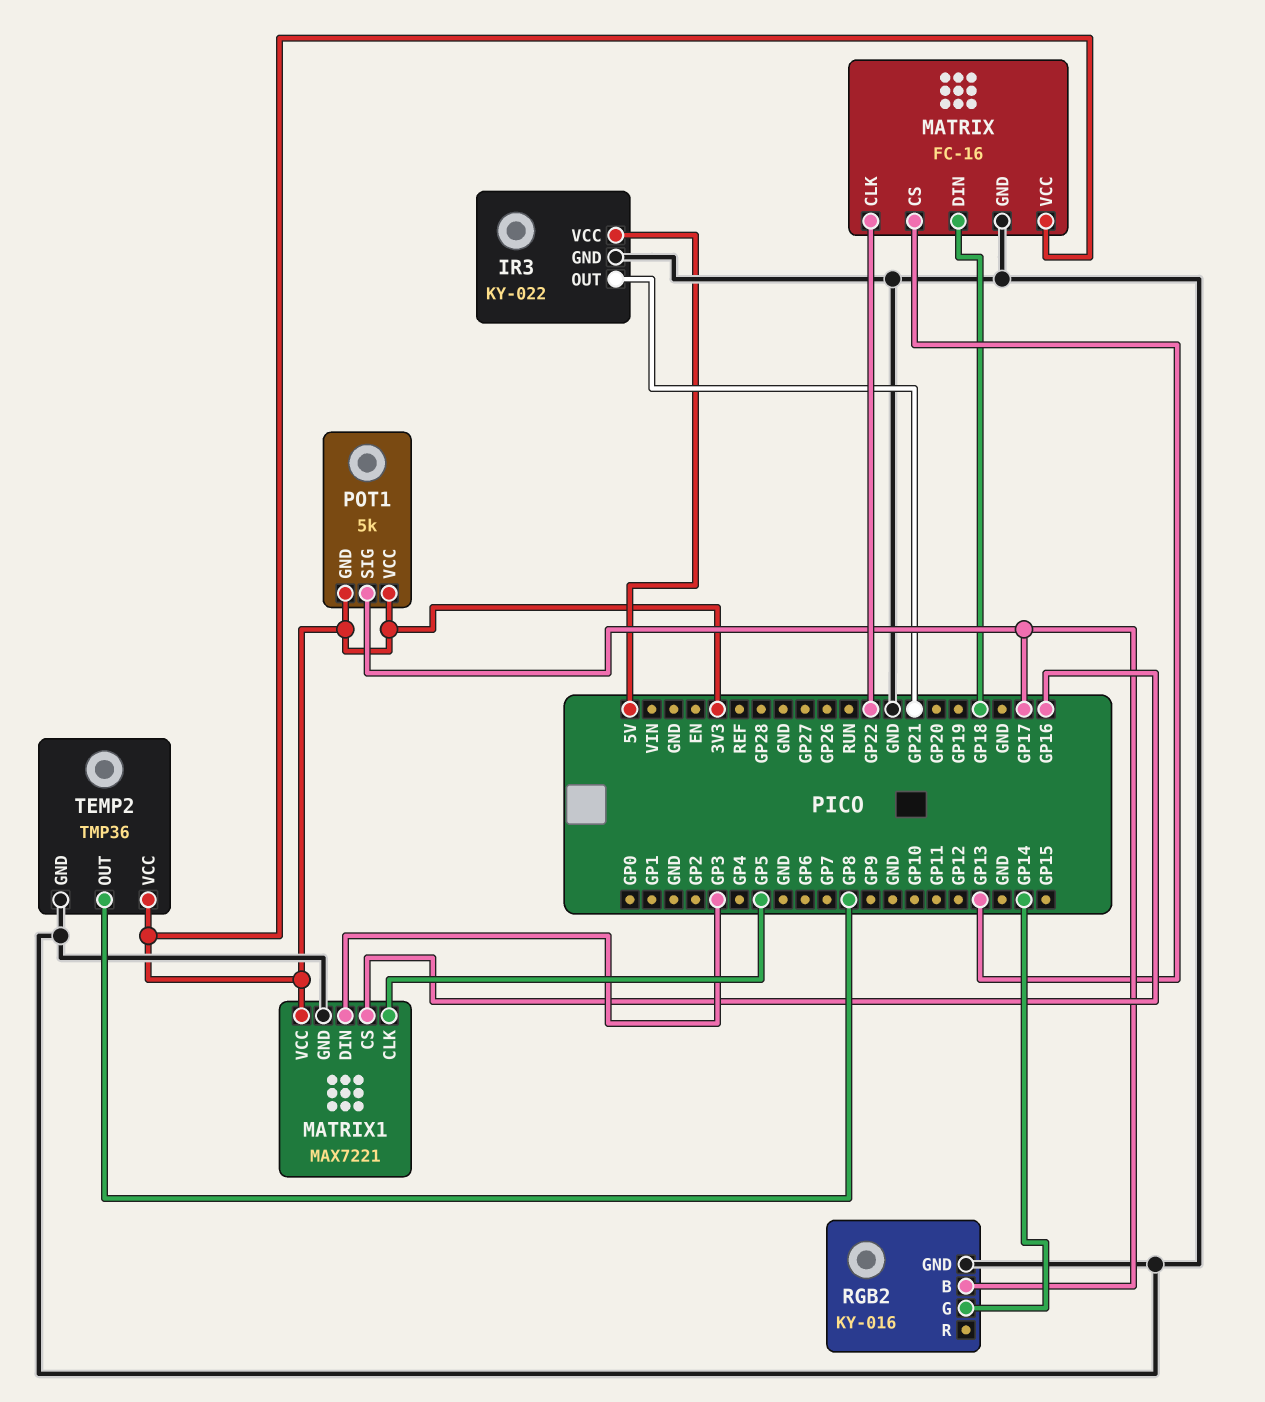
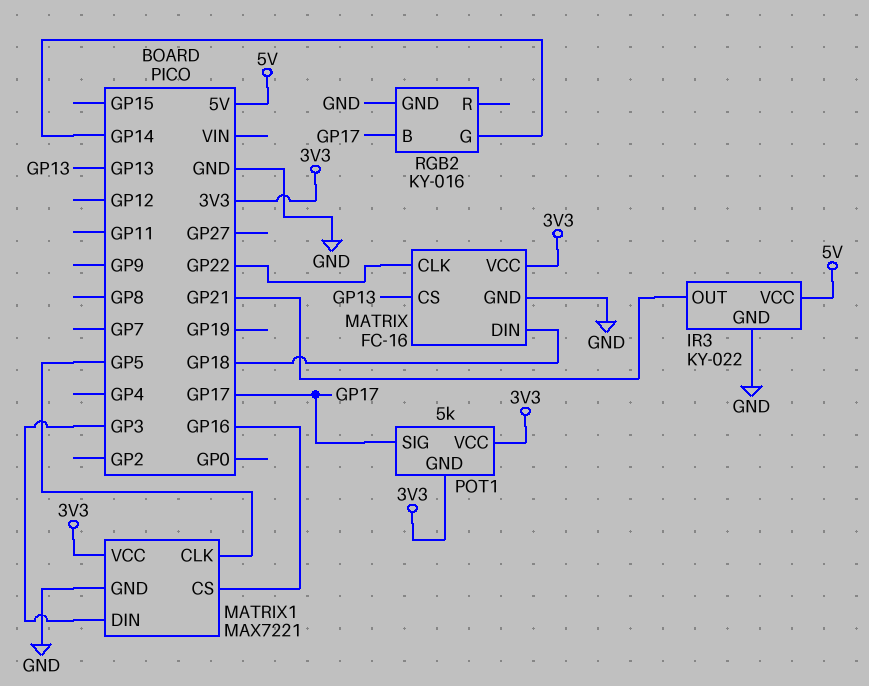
TEMP2: TMP36 -> none
TEMP2 pin GND: GND -> none
TEMP2 pin OUT: GP8 -> none
TEMP2 pin VCC: 3V3 -> none

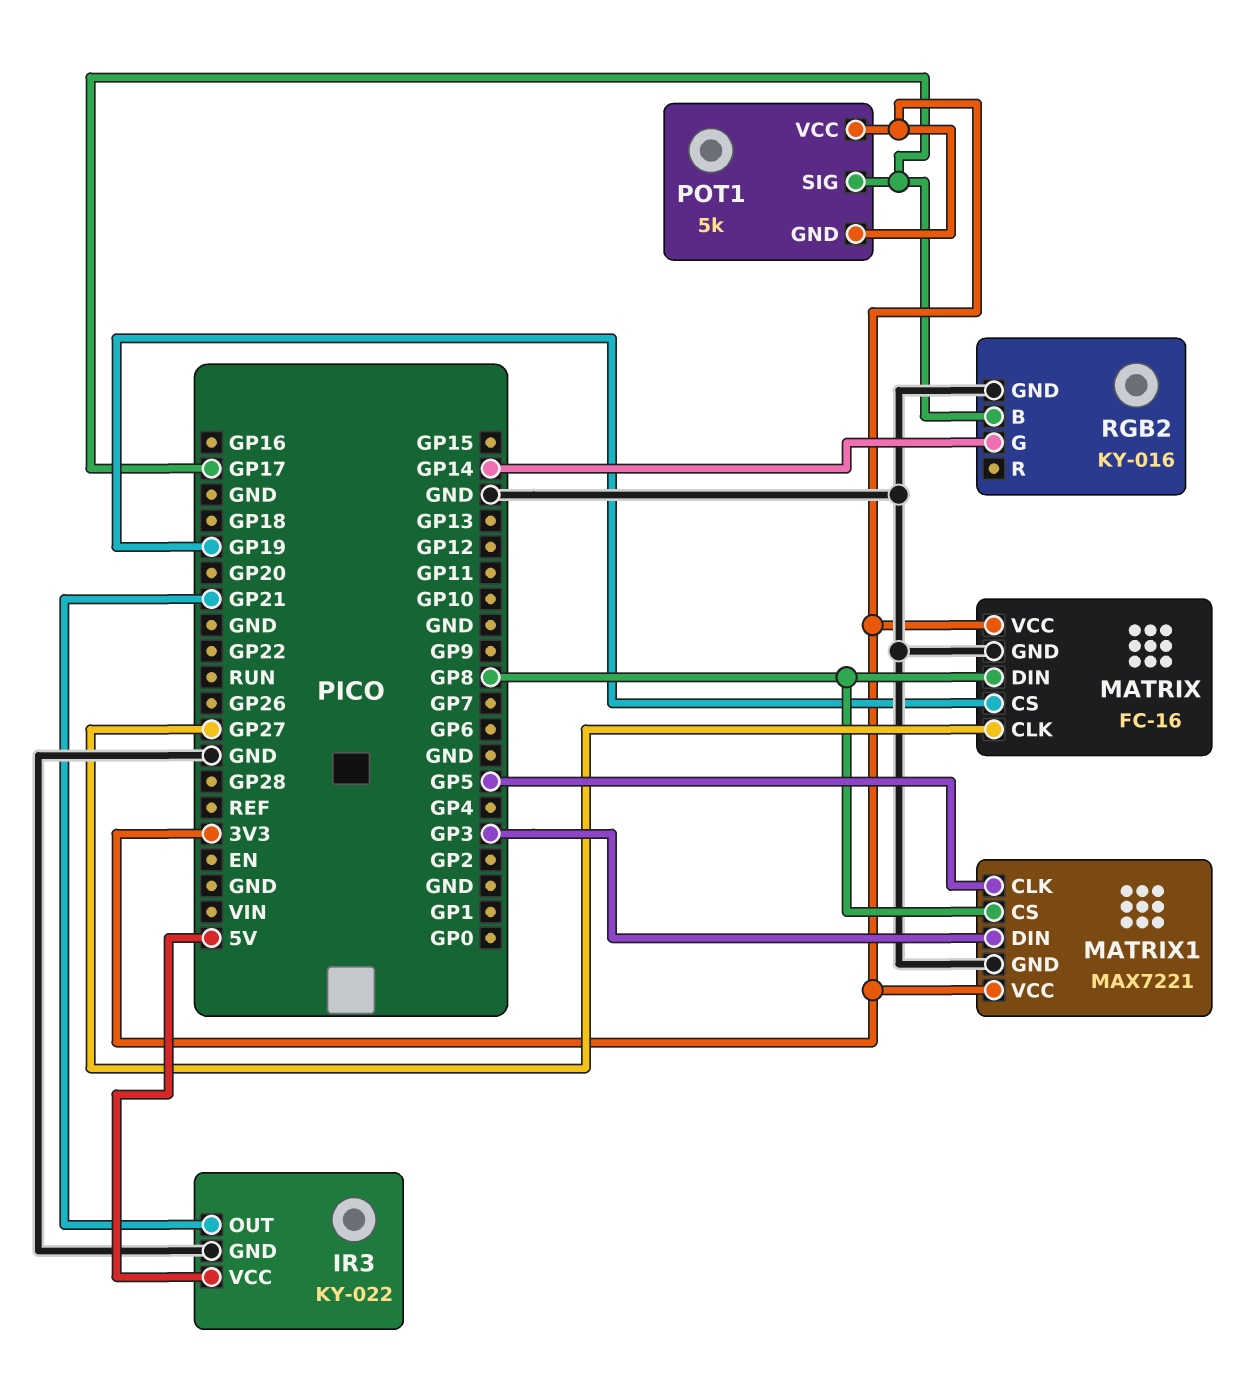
MATRIX pin CLK: GP22 -> GP27
MATRIX pin CS: GP13 -> GP19
MATRIX pin DIN: GP18 -> GP8
MATRIX1 pin CS: GP16 -> GP8

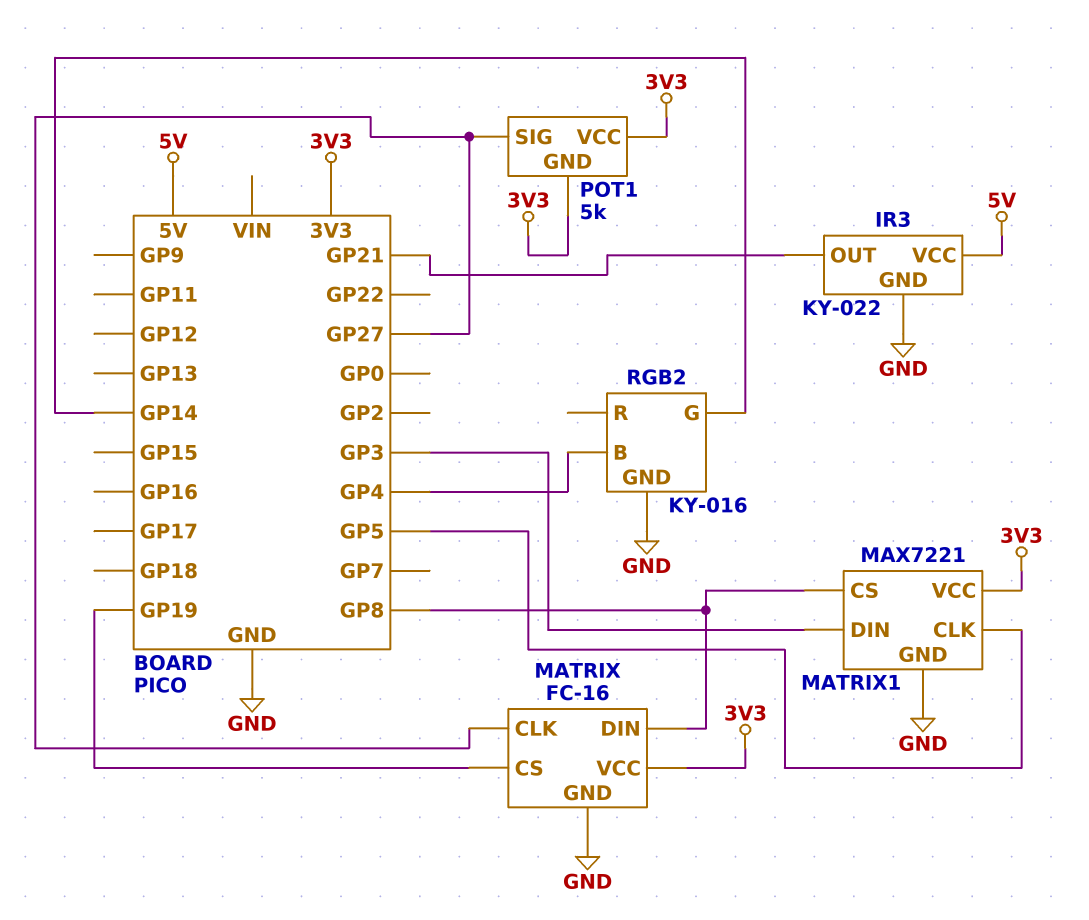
POT1 pin SIG: GP17 -> GP27
RGB2 pin B: GP17 -> GP4

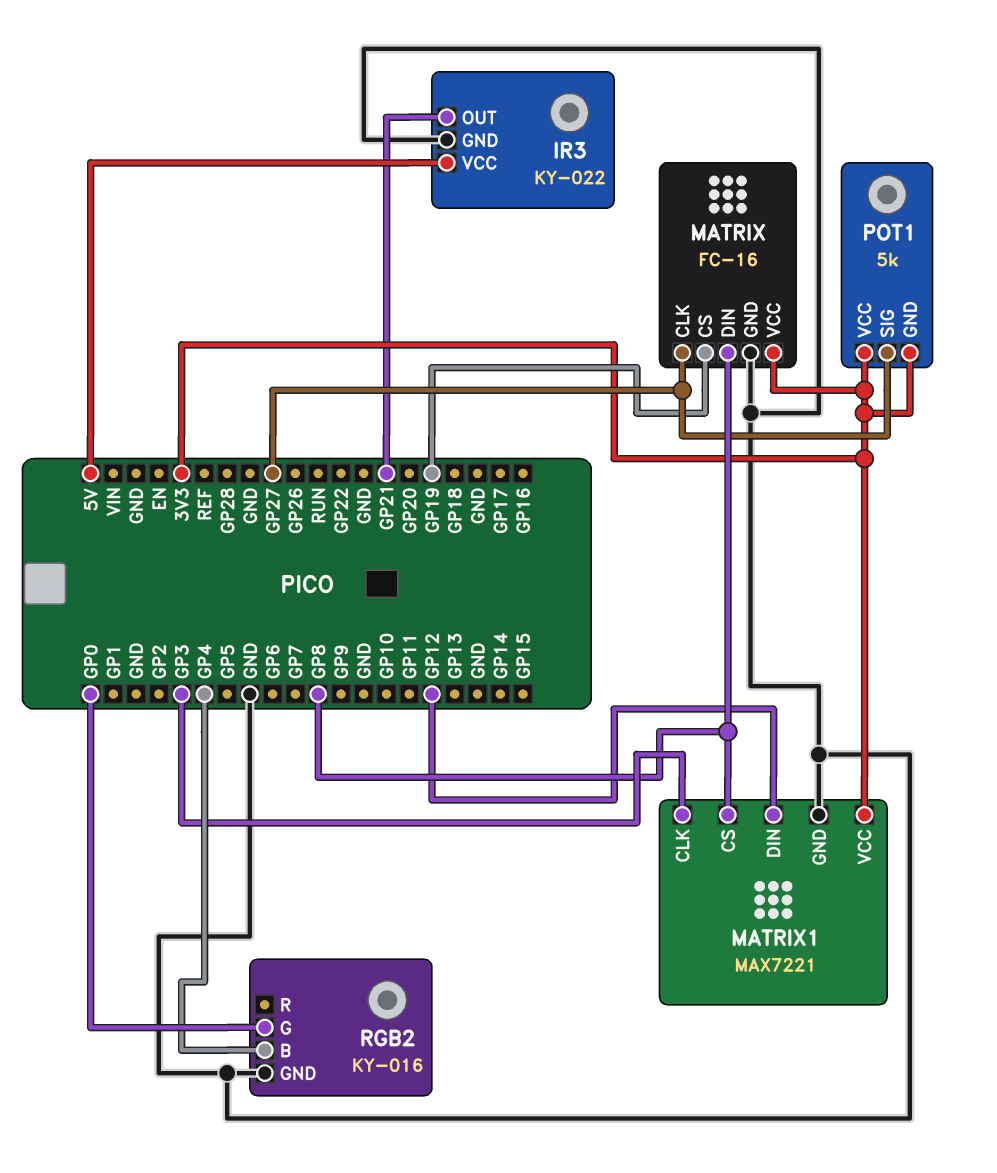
MATRIX1 pin CLK: GP5 -> GP3
MATRIX1 pin DIN: GP3 -> GP12
RGB2 pin G: GP14 -> GP0

